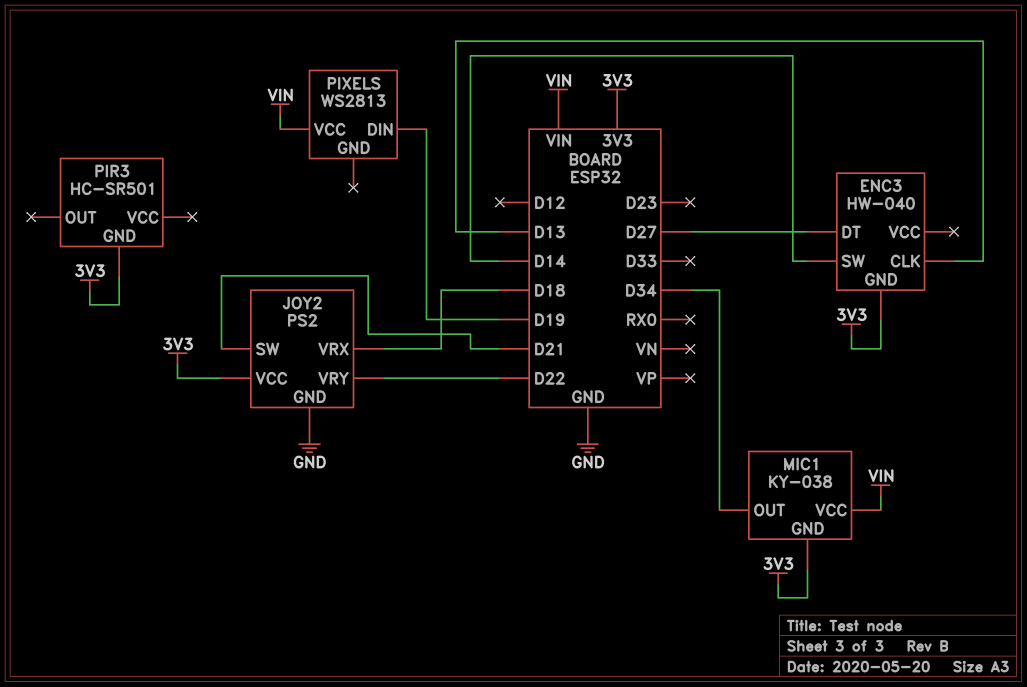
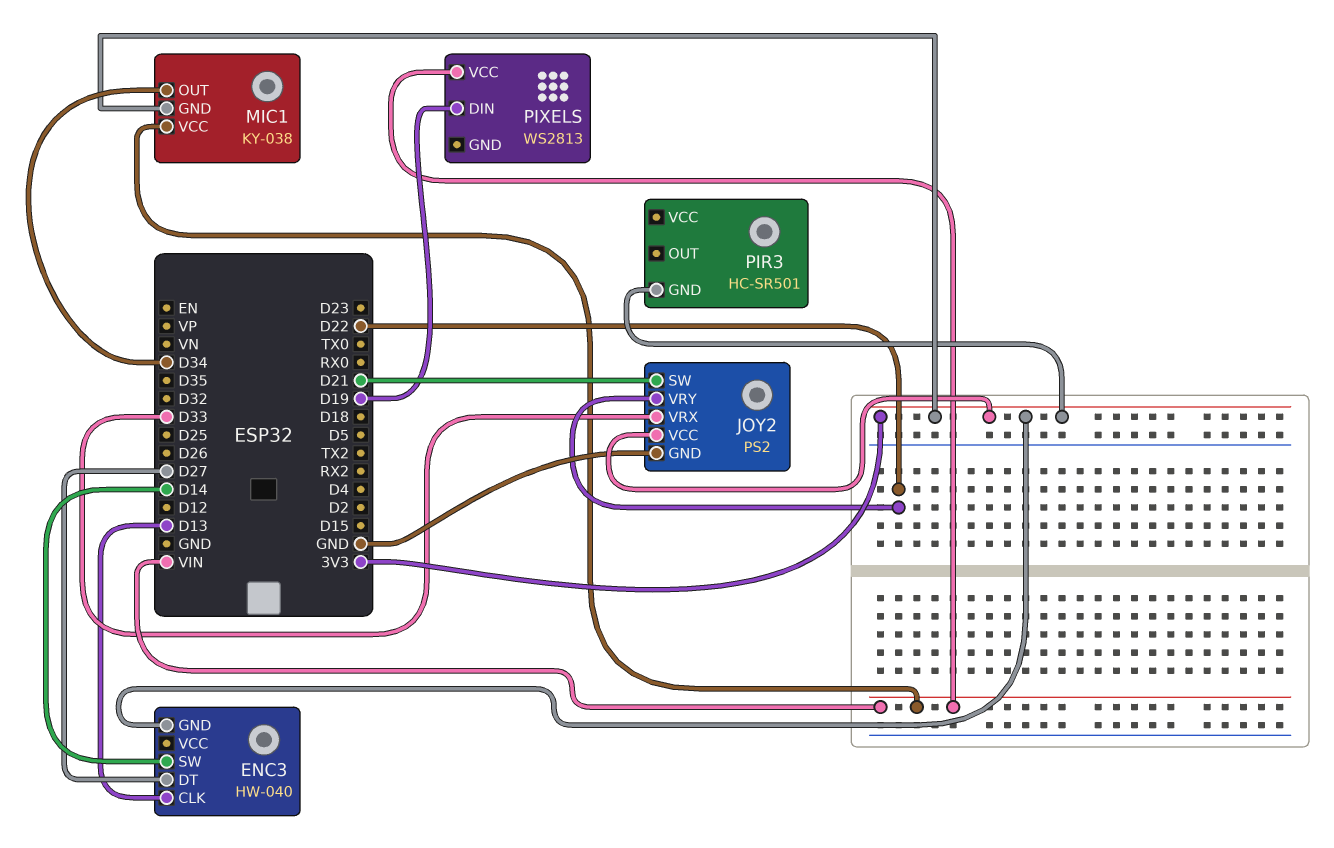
JOY2 pin VRX: D18 -> D33

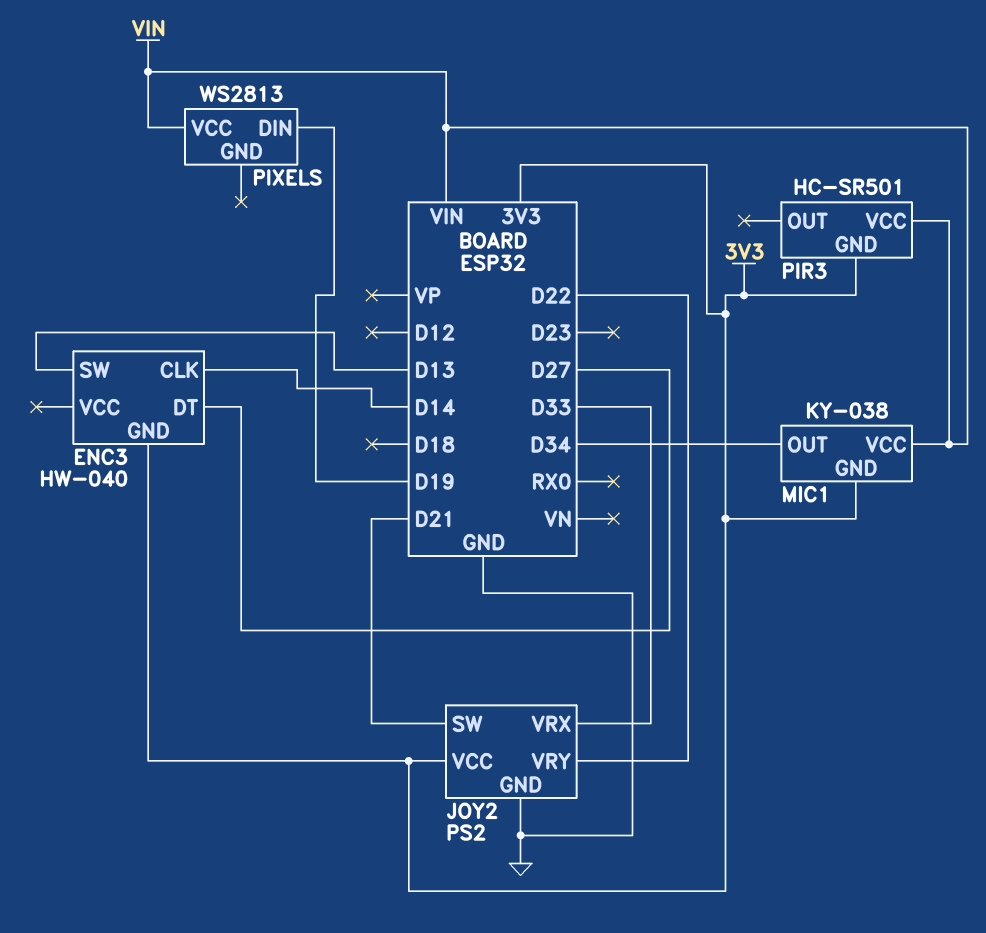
ENC3 pin CLK: D13 -> D14
ENC3 pin SW: D14 -> D13
PIR3 pin VCC: none -> VIN

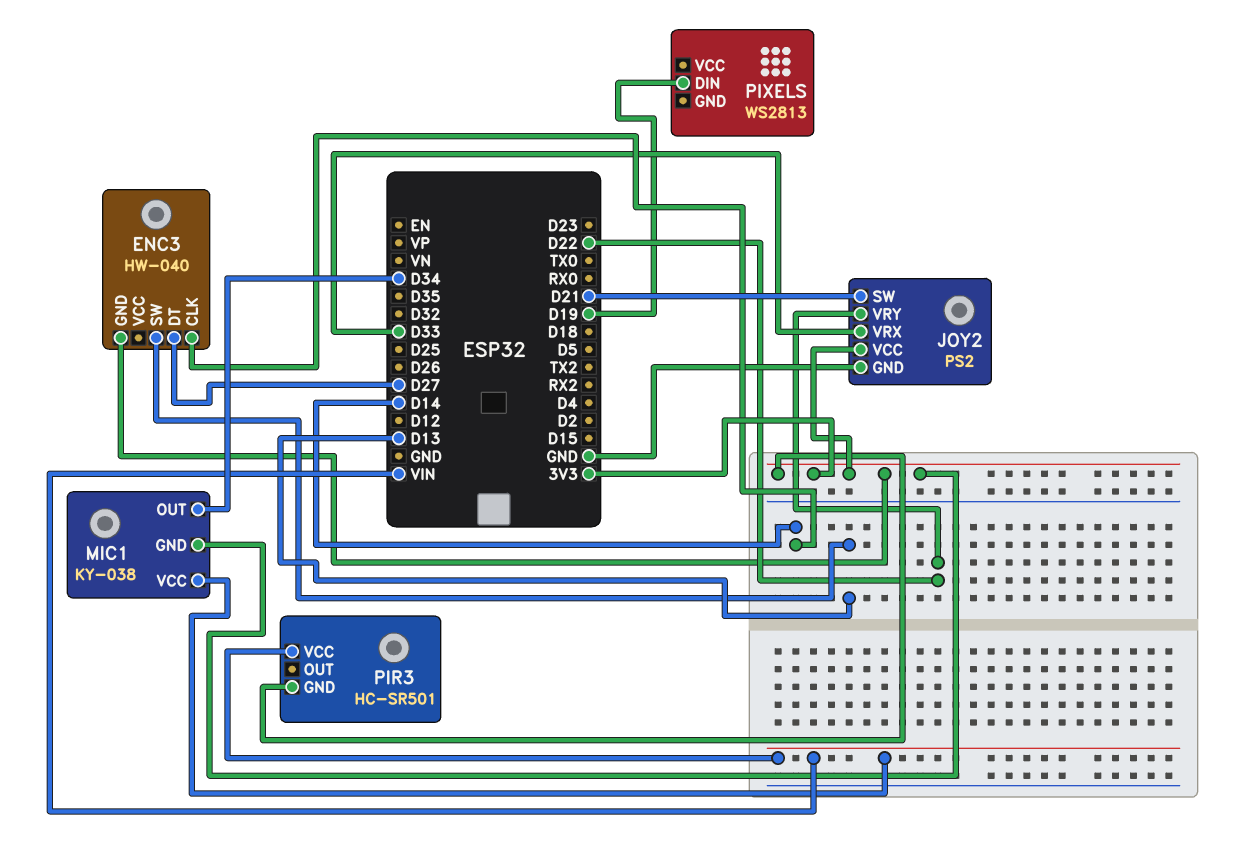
PIXELS pin VCC: VIN -> none

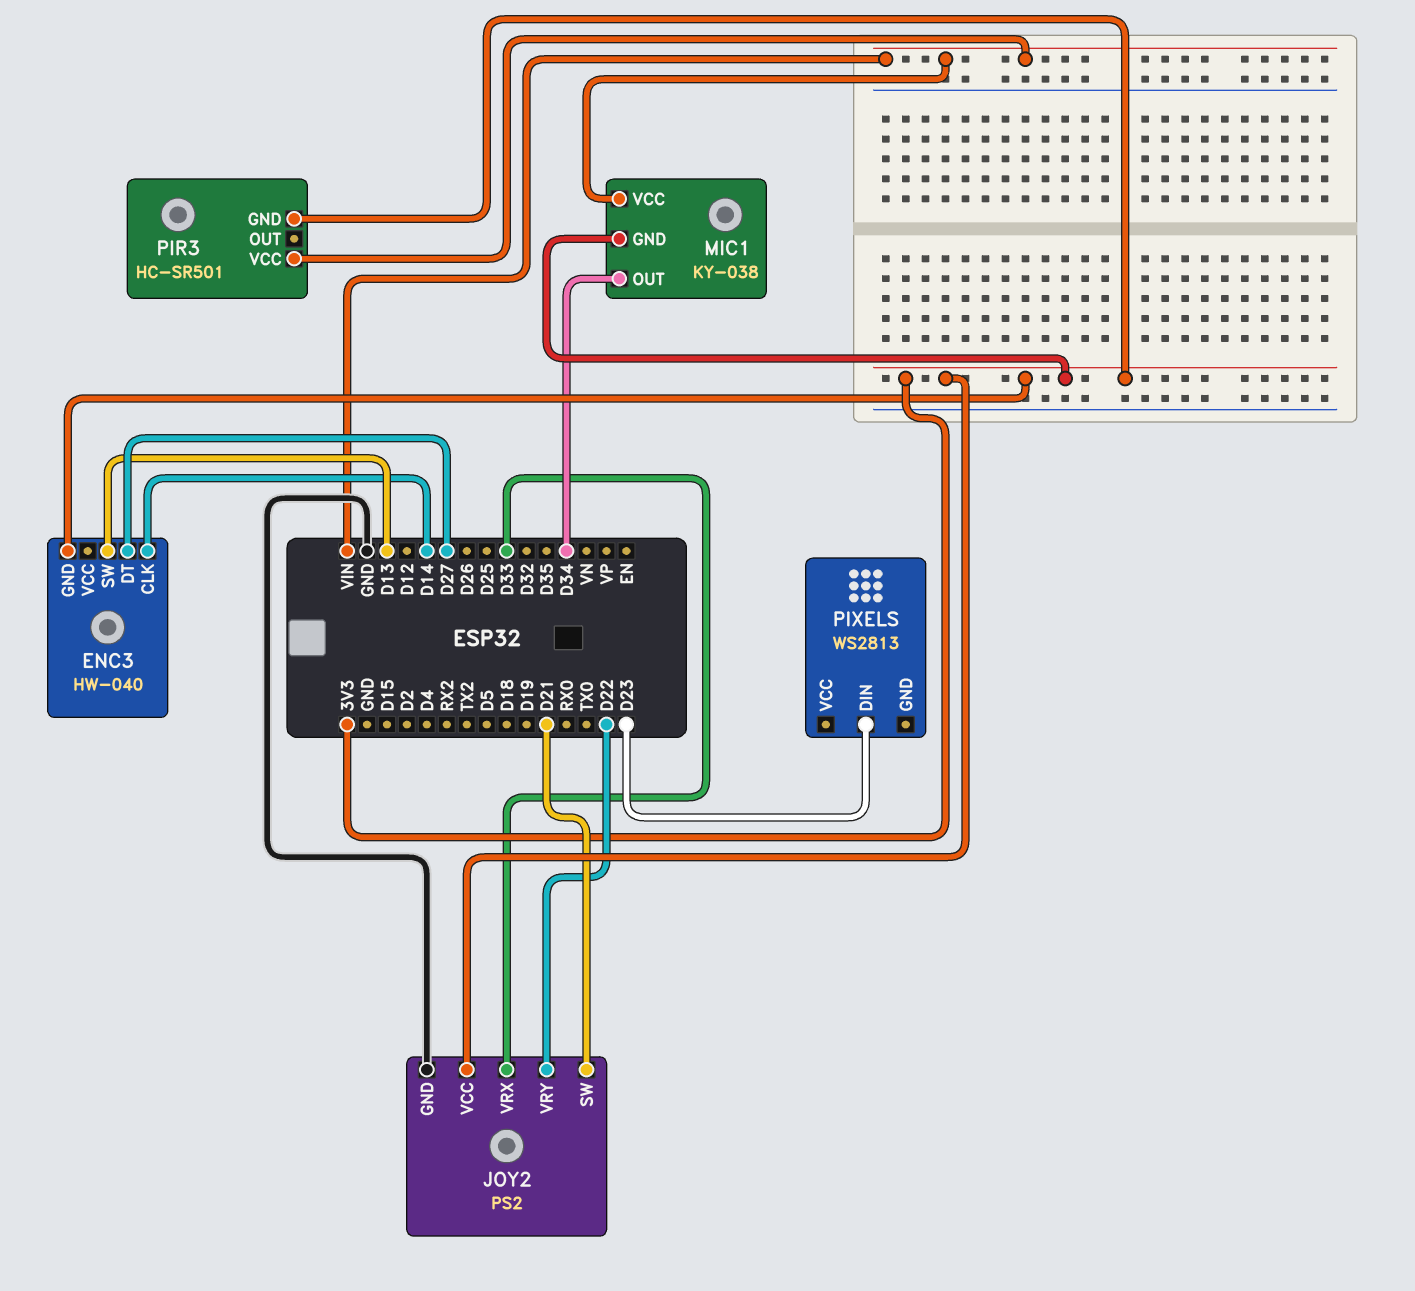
PIXELS pin DIN: D19 -> D23

